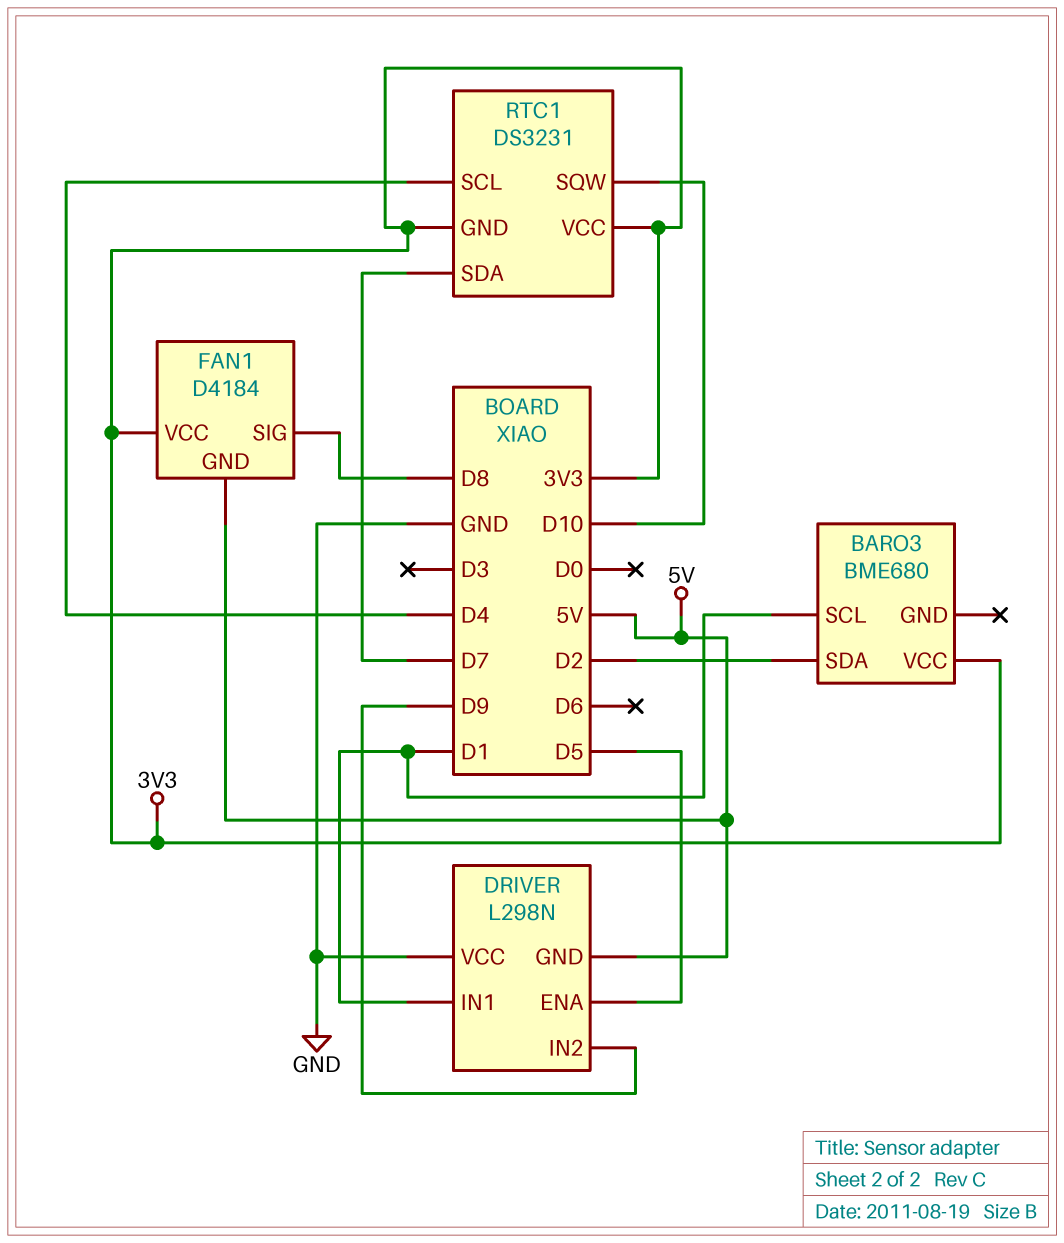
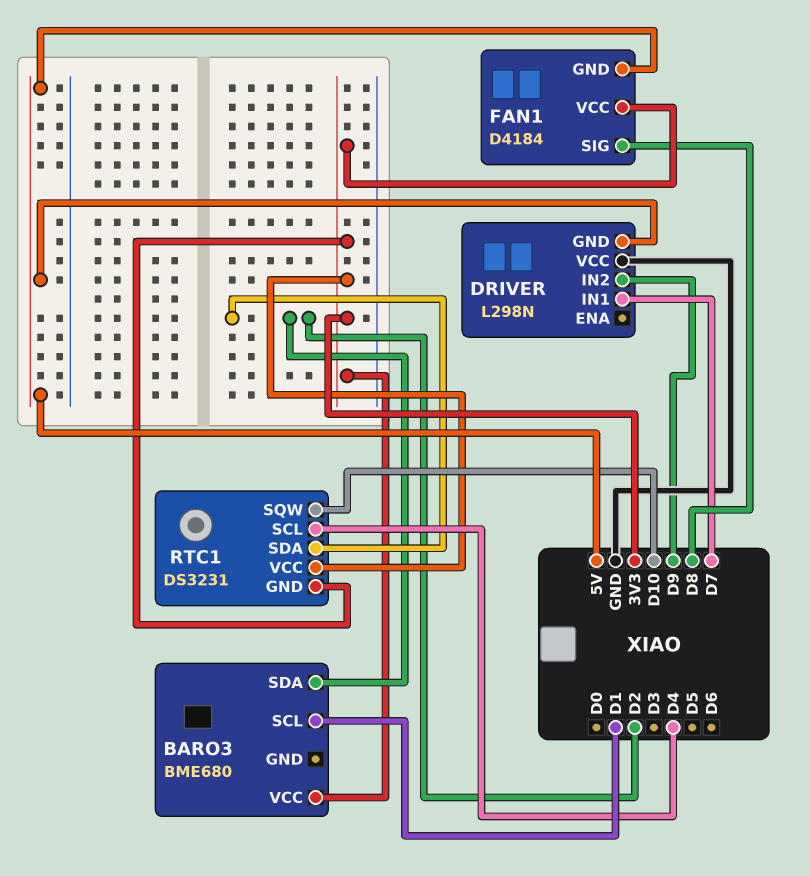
DRIVER pin ENA: D5 -> none
DRIVER pin IN1: D1 -> D7
RTC1 pin SDA: D7 -> D2

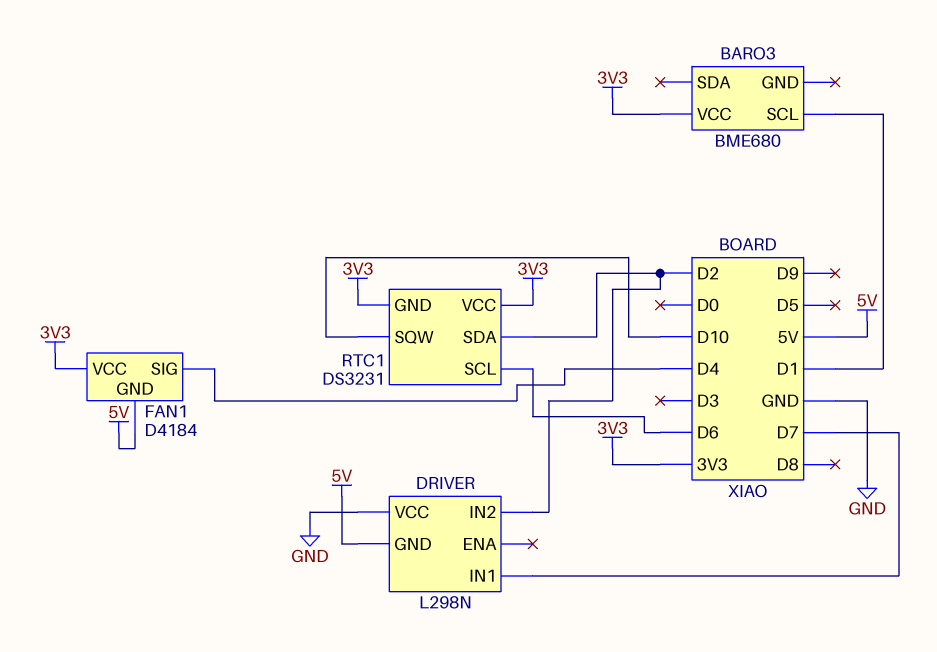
BARO3 pin SDA: D2 -> none
DRIVER pin IN2: D9 -> D2
FAN1 pin SIG: D8 -> D4
RTC1 pin SCL: D4 -> D6

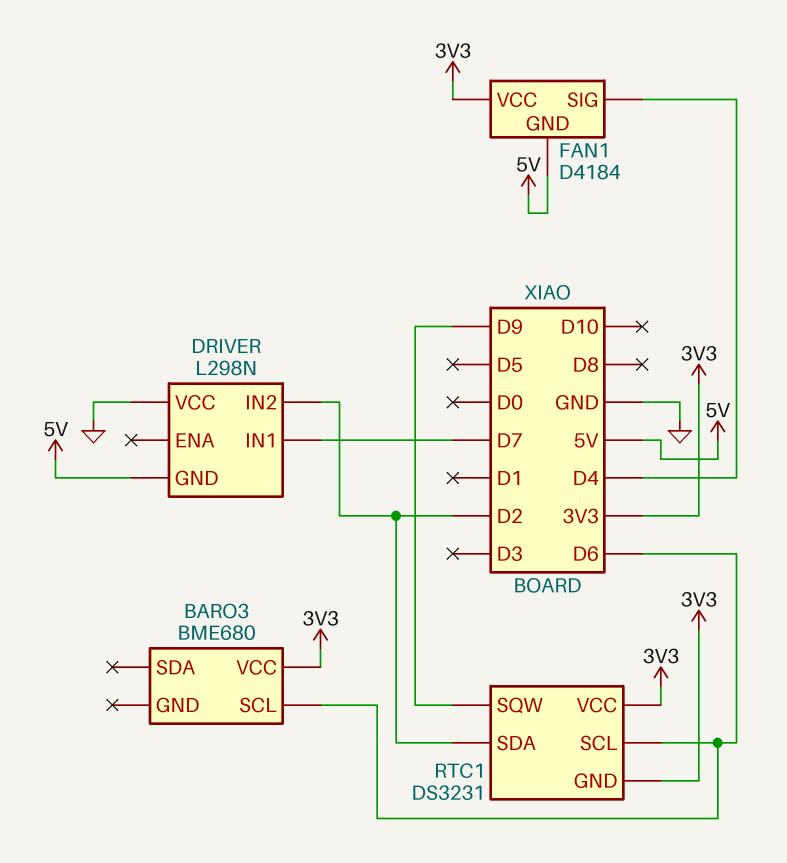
BARO3 pin SCL: D1 -> D6
RTC1 pin SQW: D10 -> D9

